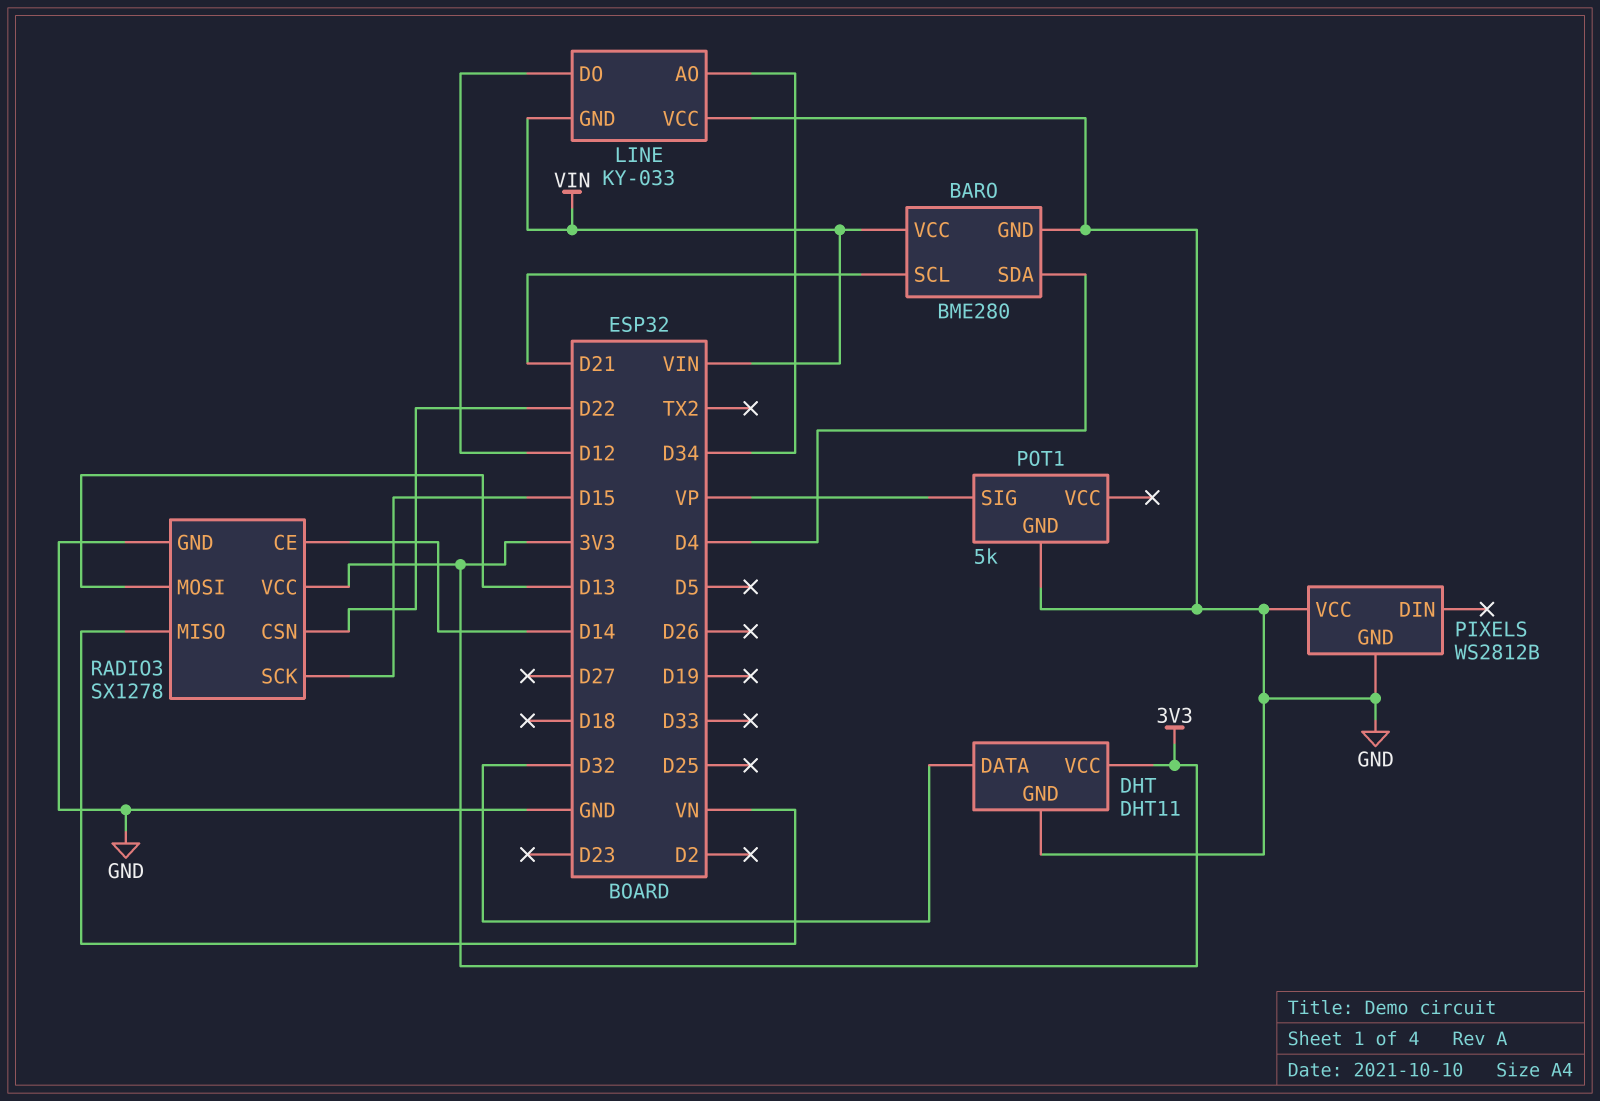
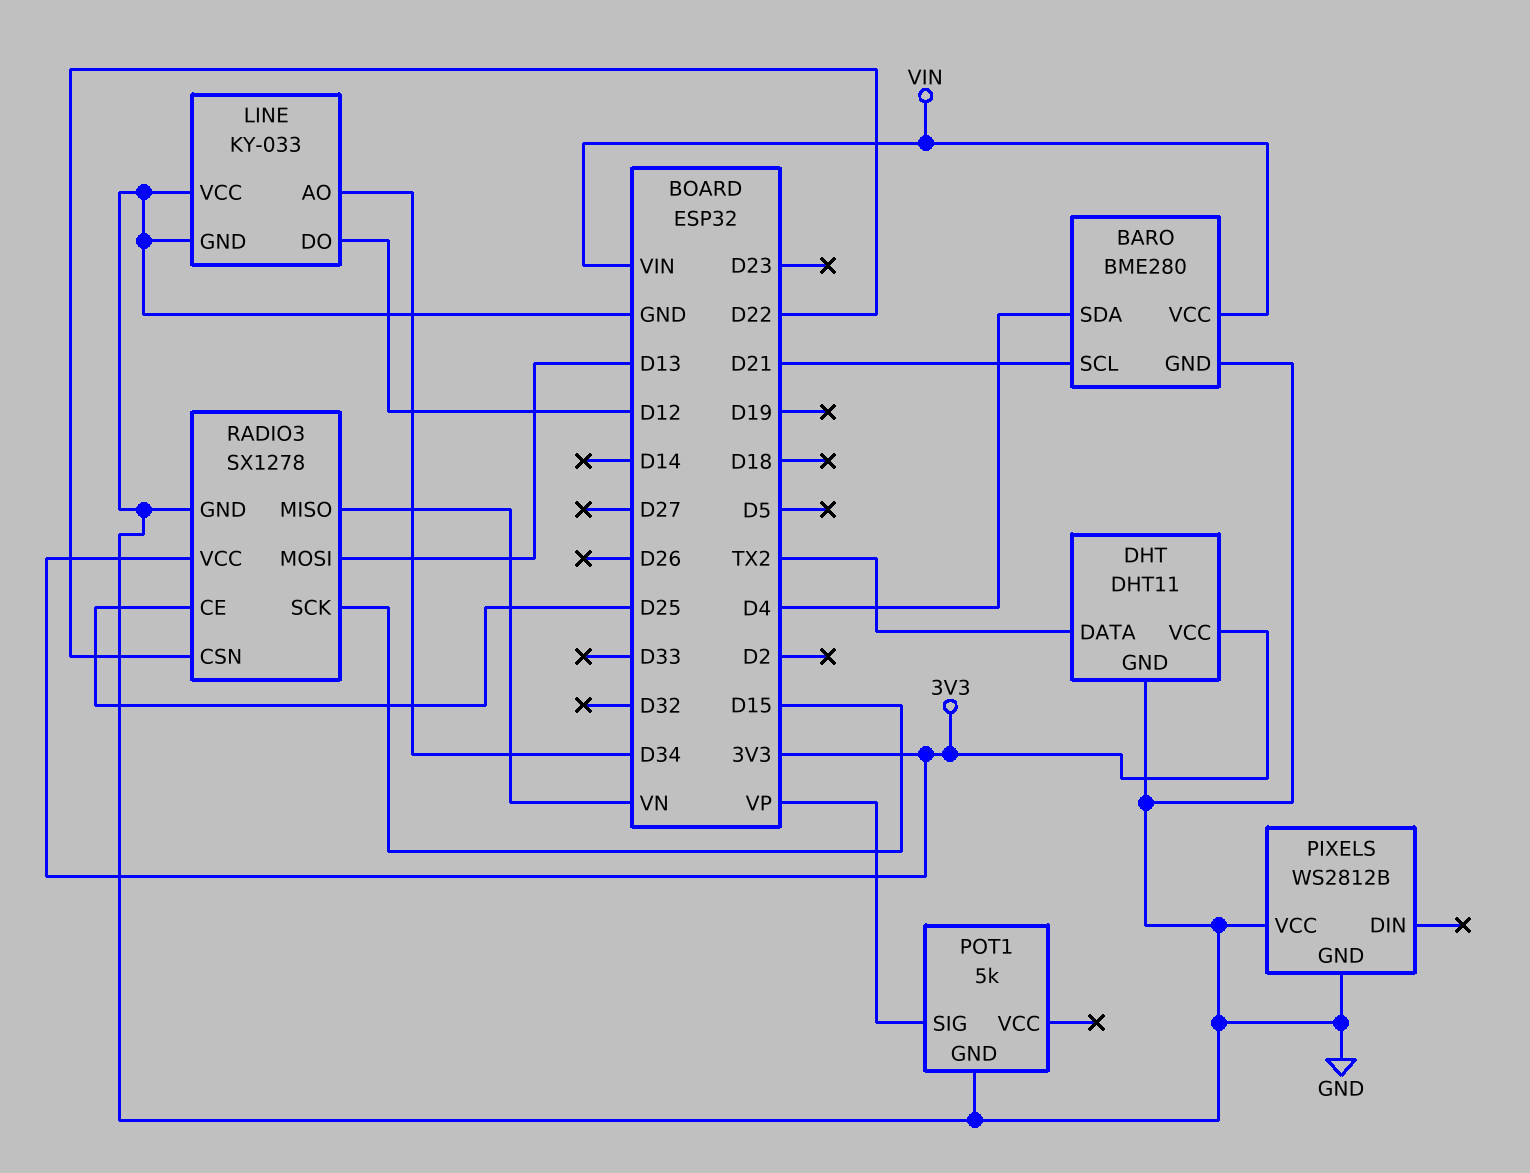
DHT pin DATA: D32 -> TX2
LINE pin GND: VIN -> GND
RADIO3 pin CE: D14 -> D25

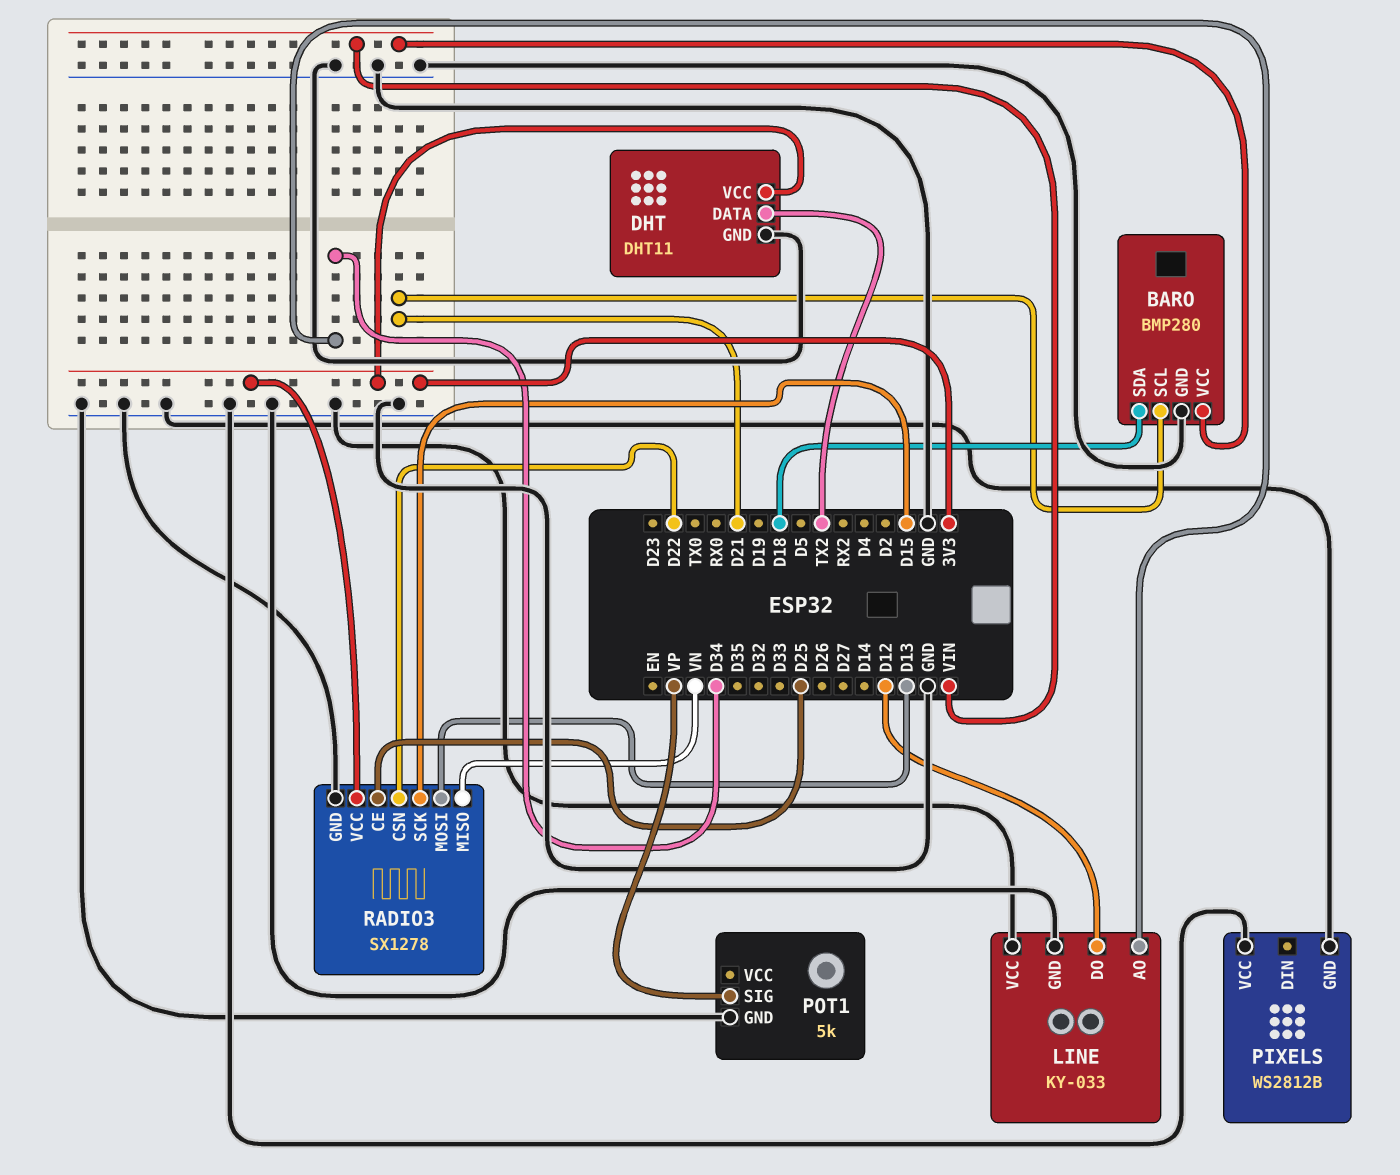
BARO: BME280 -> BMP280
BARO pin SDA: D4 -> D18

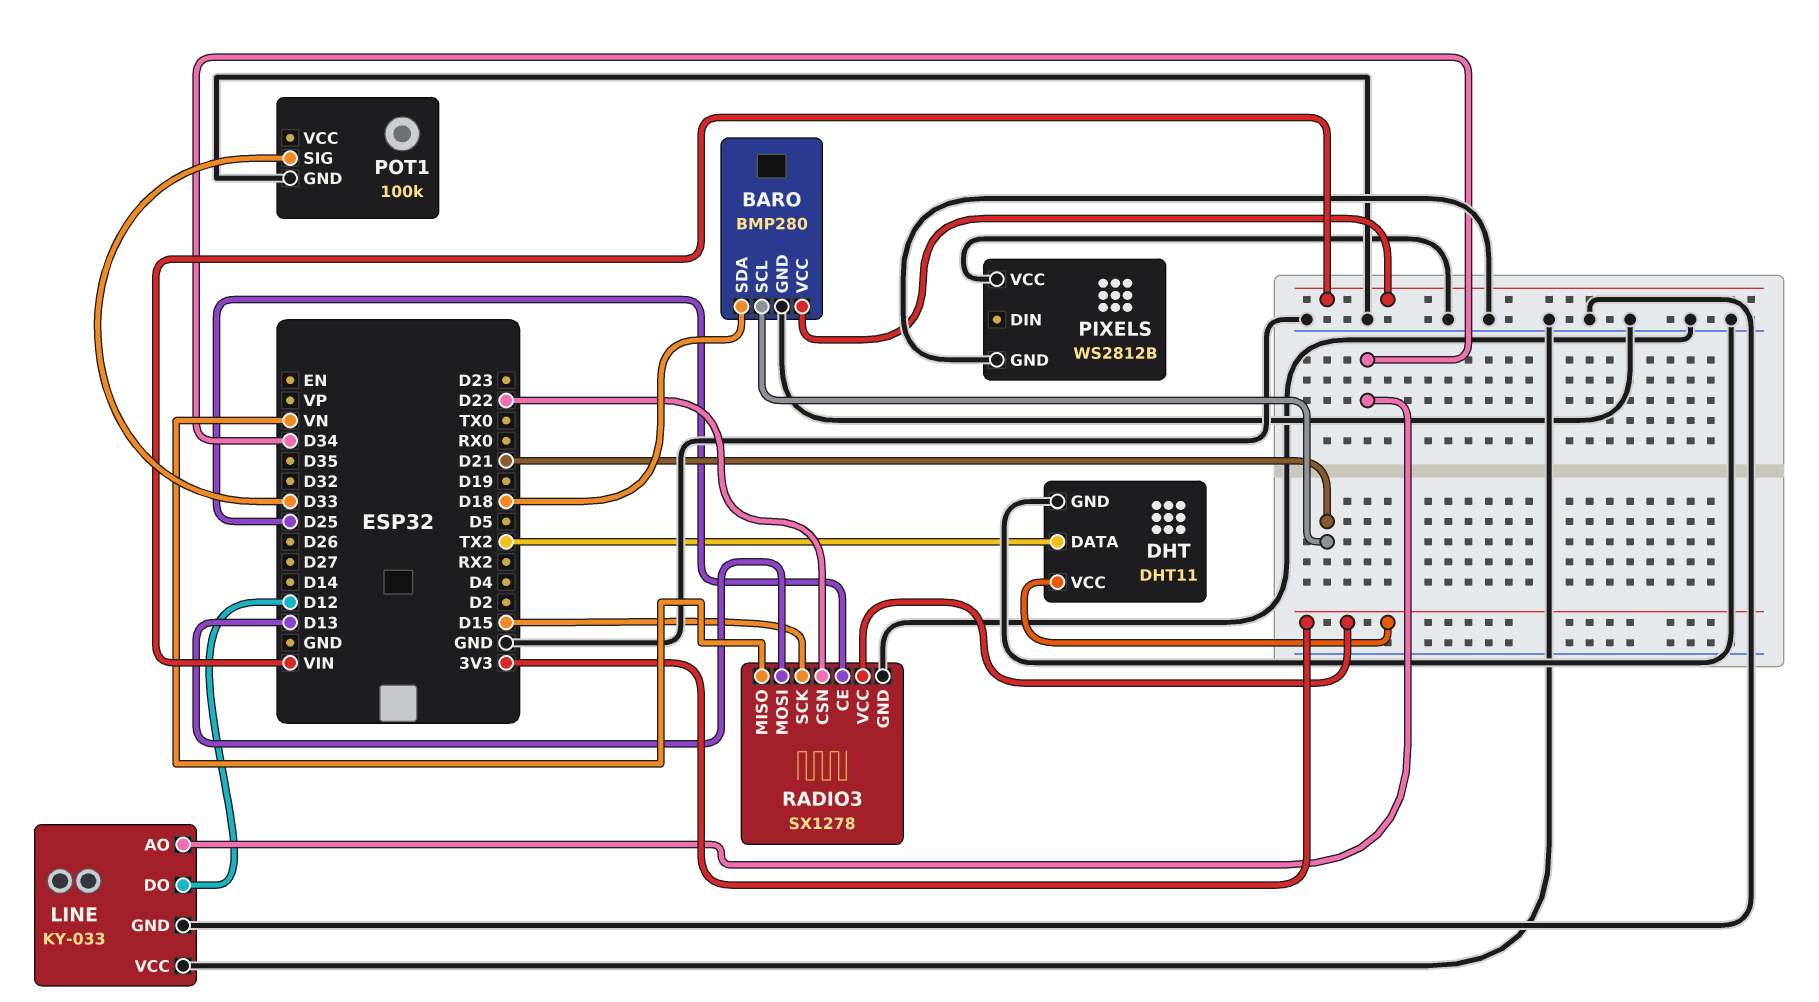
POT1: 5k -> 100k
POT1 pin SIG: VP -> D33

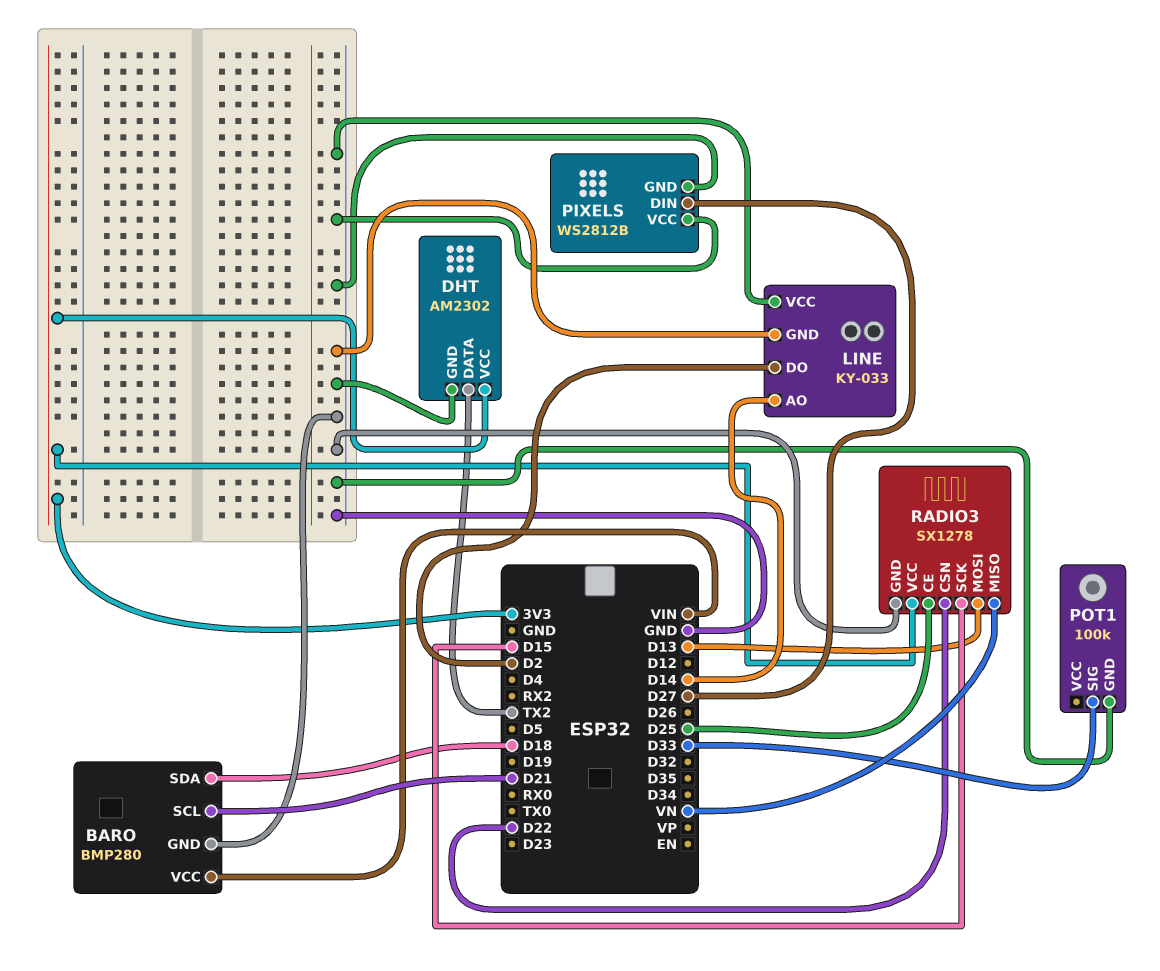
DHT: DHT11 -> AM2302
LINE pin AO: D34 -> D14
LINE pin DO: D12 -> D2
PIXELS pin DIN: none -> D27

